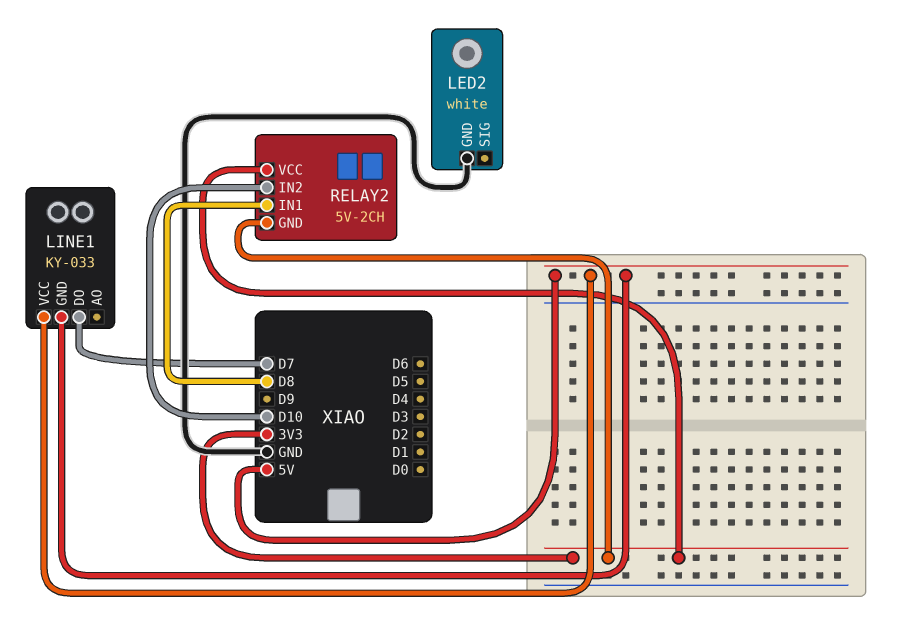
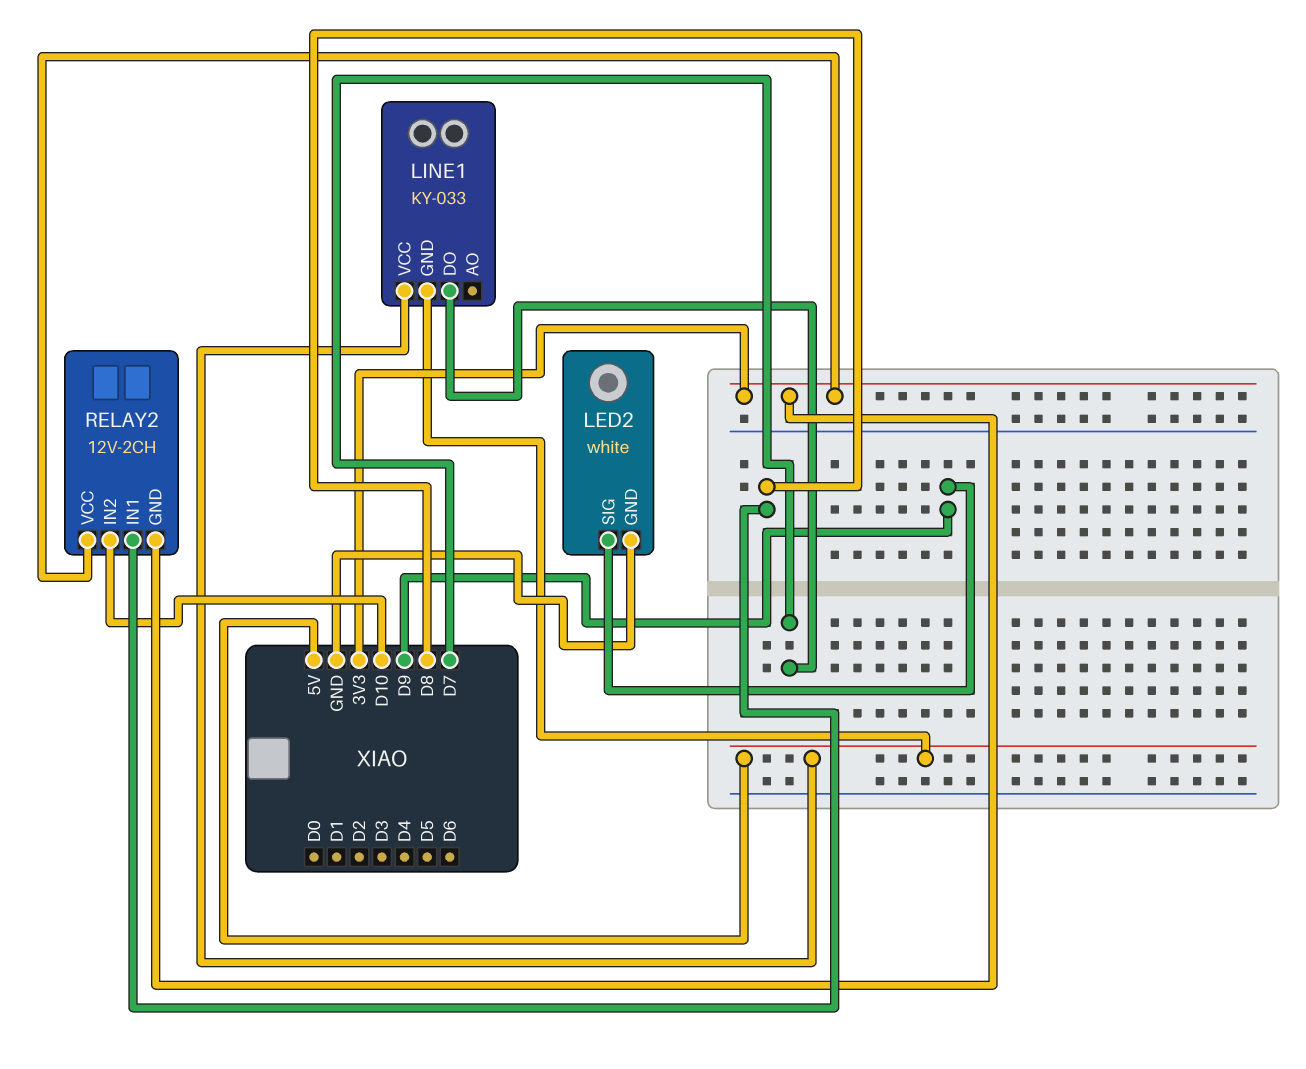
LED2 pin SIG: none -> D9
RELAY2: 5V-2CH -> 12V-2CH

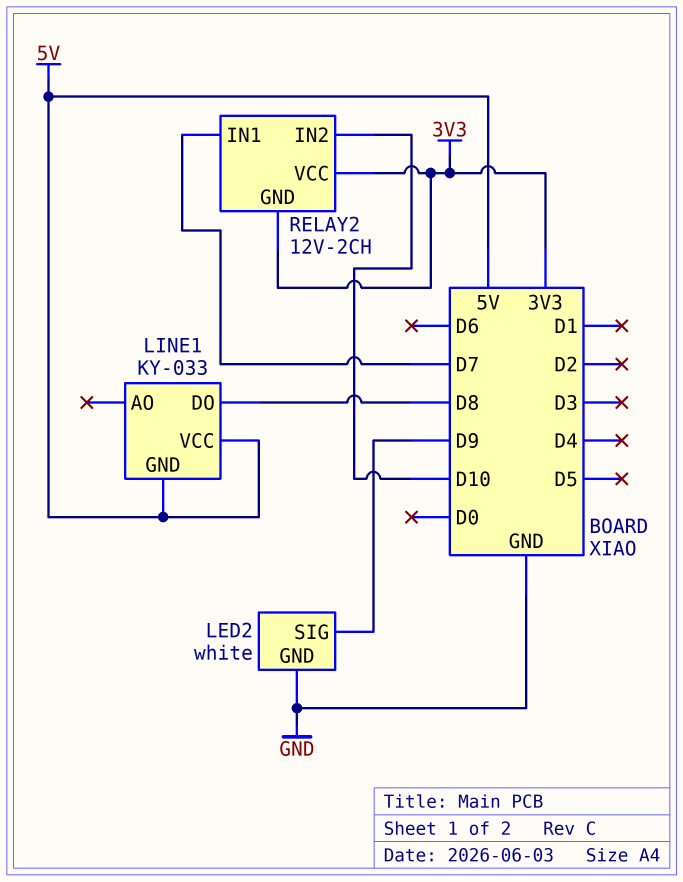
LINE1 pin DO: D7 -> D8
RELAY2 pin IN1: D8 -> D7

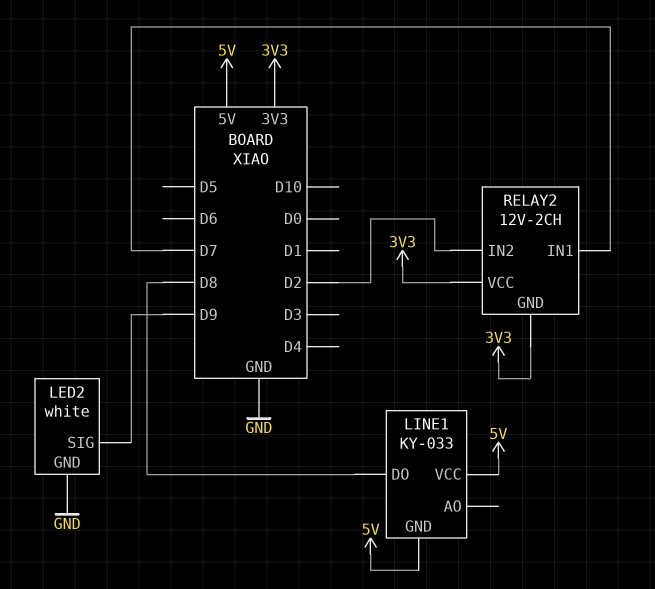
RELAY2 pin IN2: D10 -> D2

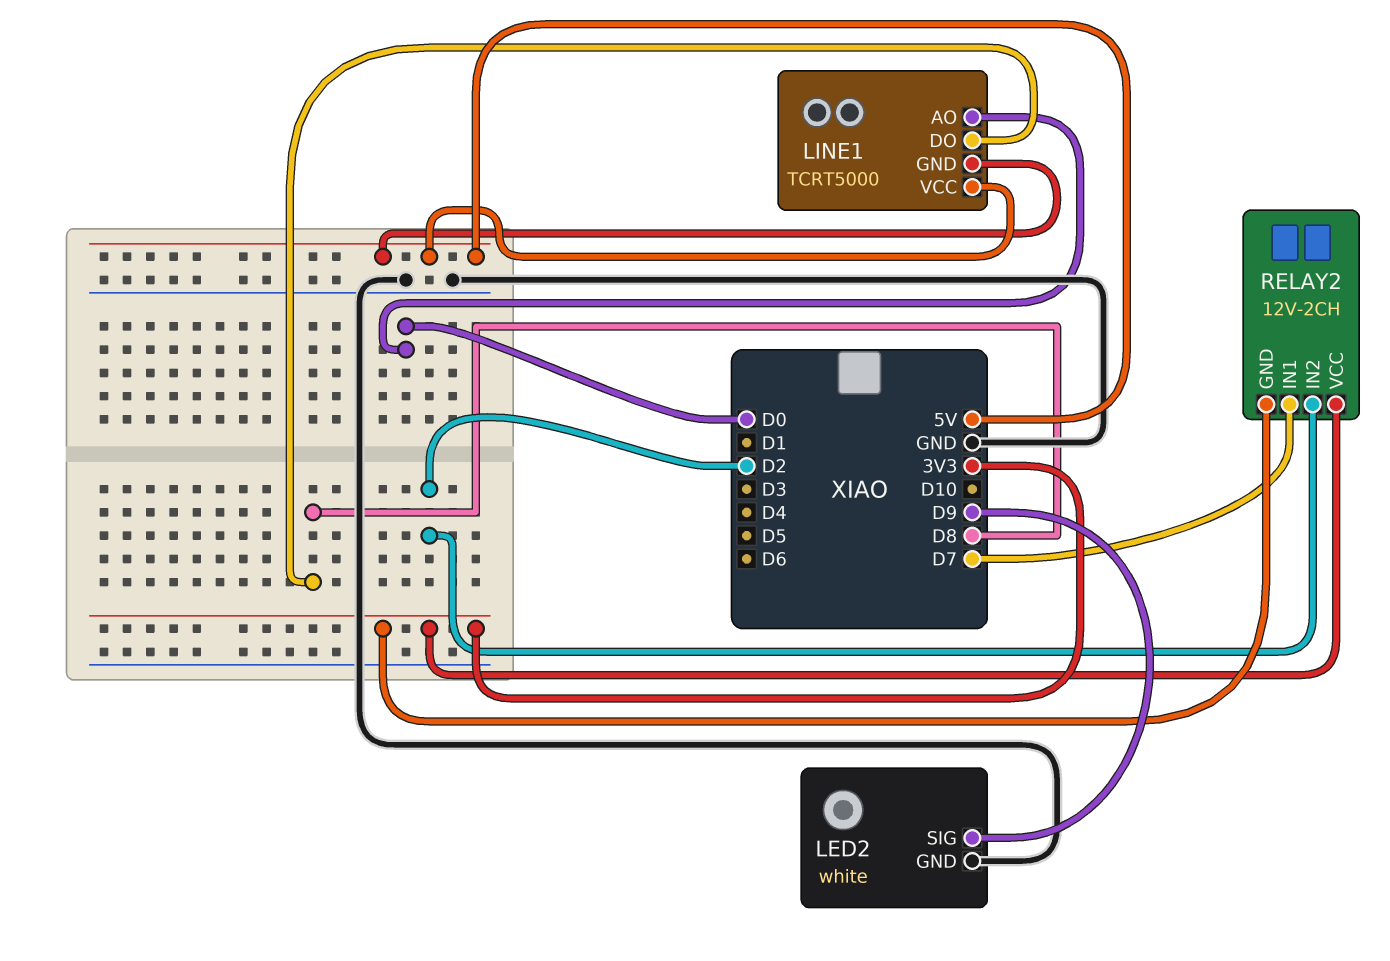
LINE1: KY-033 -> TCRT5000
LINE1 pin AO: none -> D0

